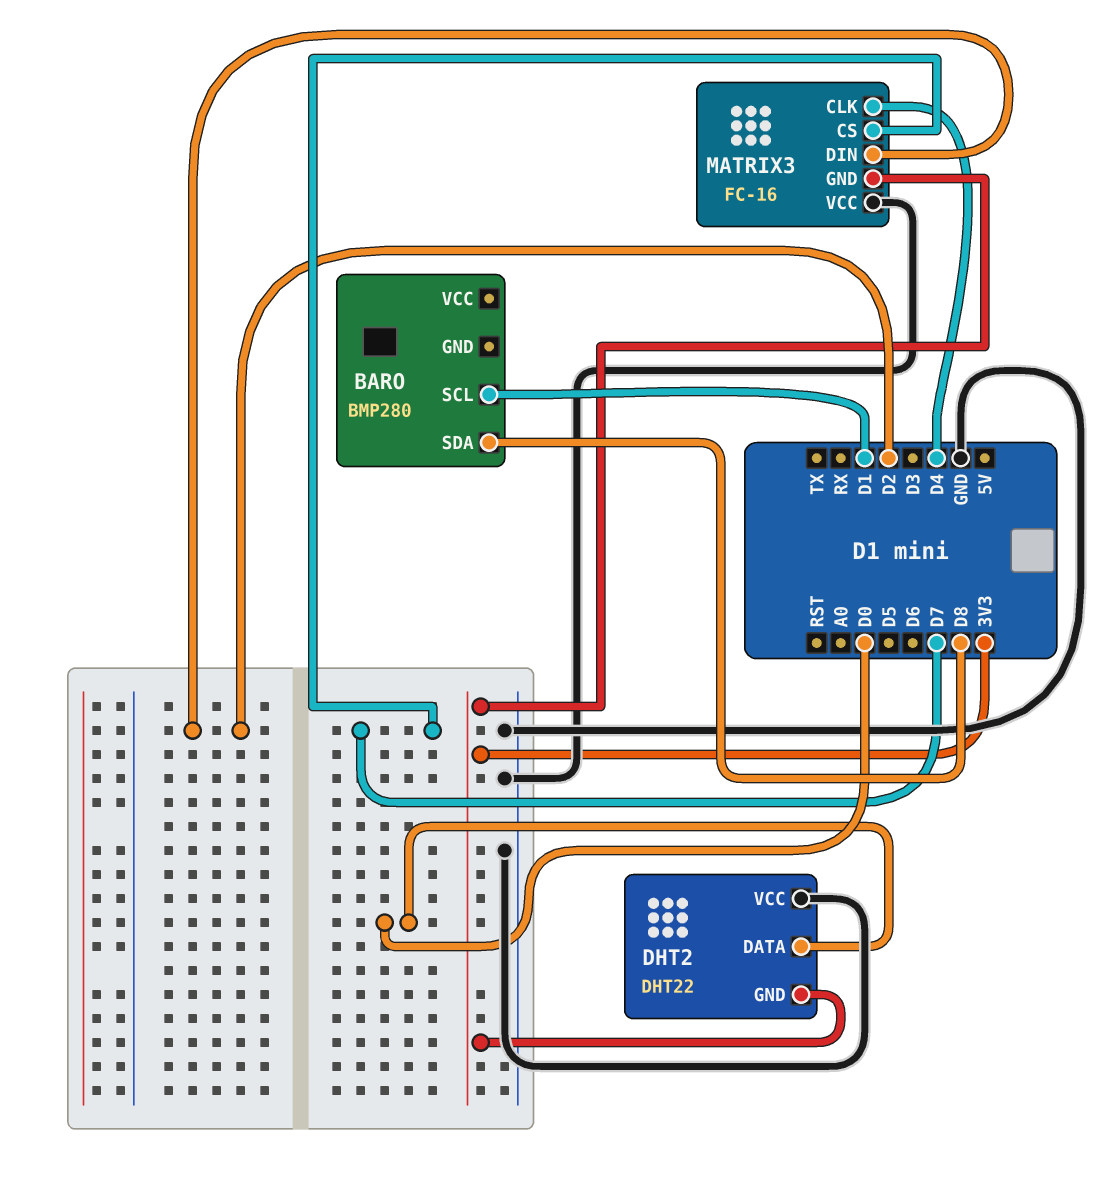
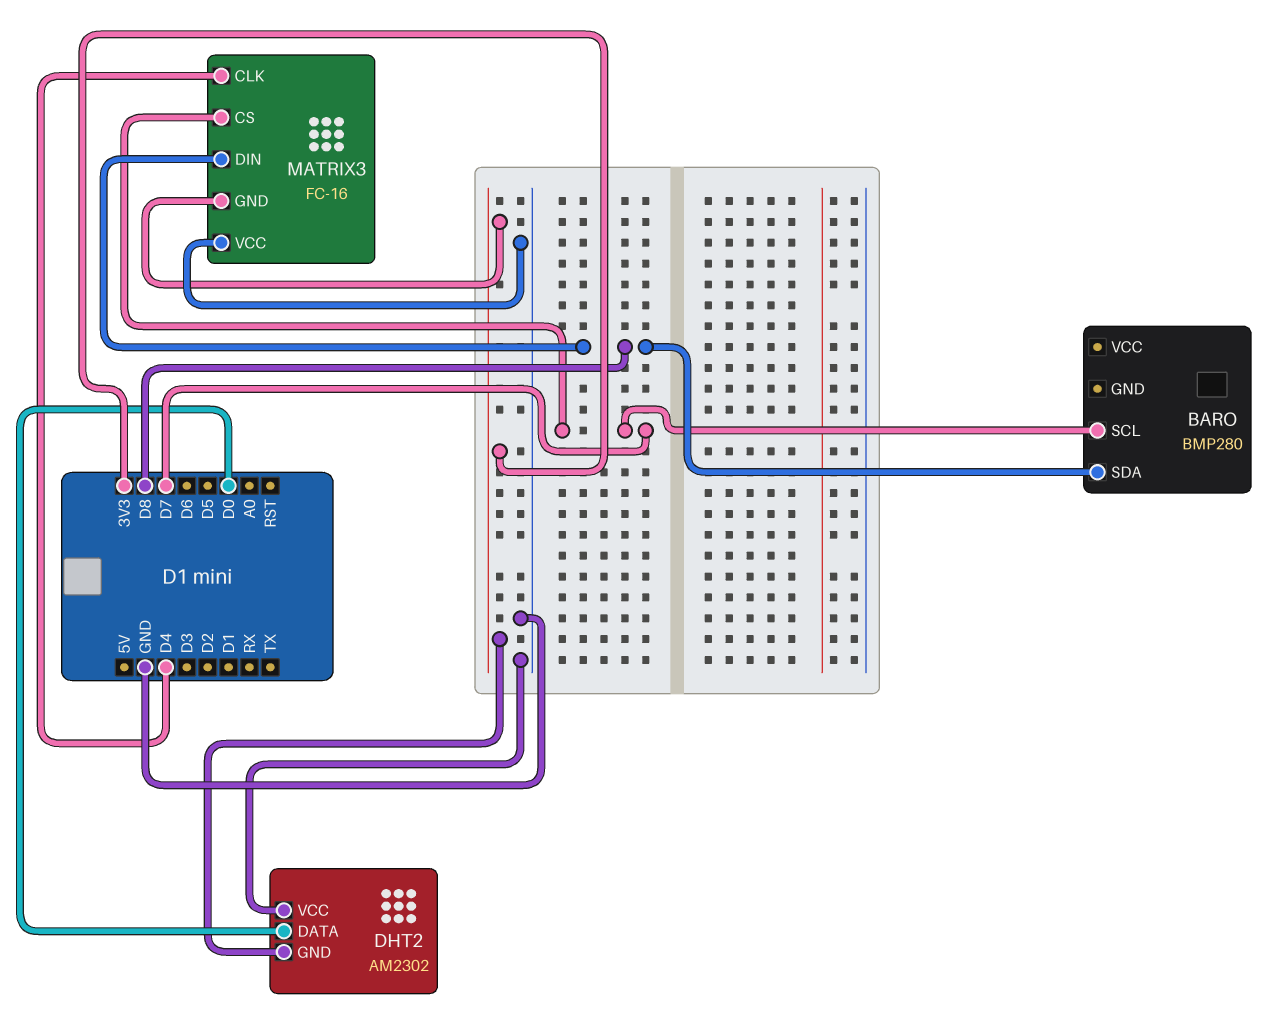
BARO pin SCL: D1 -> D7
DHT2: DHT22 -> AM2302
MATRIX3 pin DIN: D2 -> D8

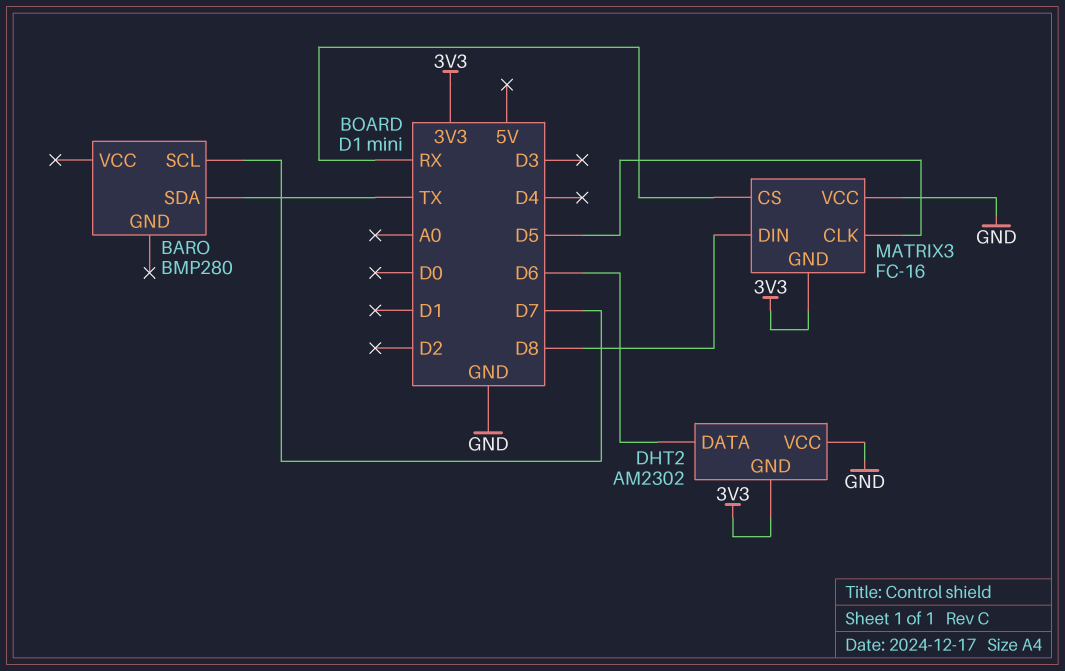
BARO pin SDA: D8 -> TX
DHT2 pin DATA: D0 -> D6
MATRIX3 pin CLK: D4 -> D5
MATRIX3 pin CS: D7 -> RX

